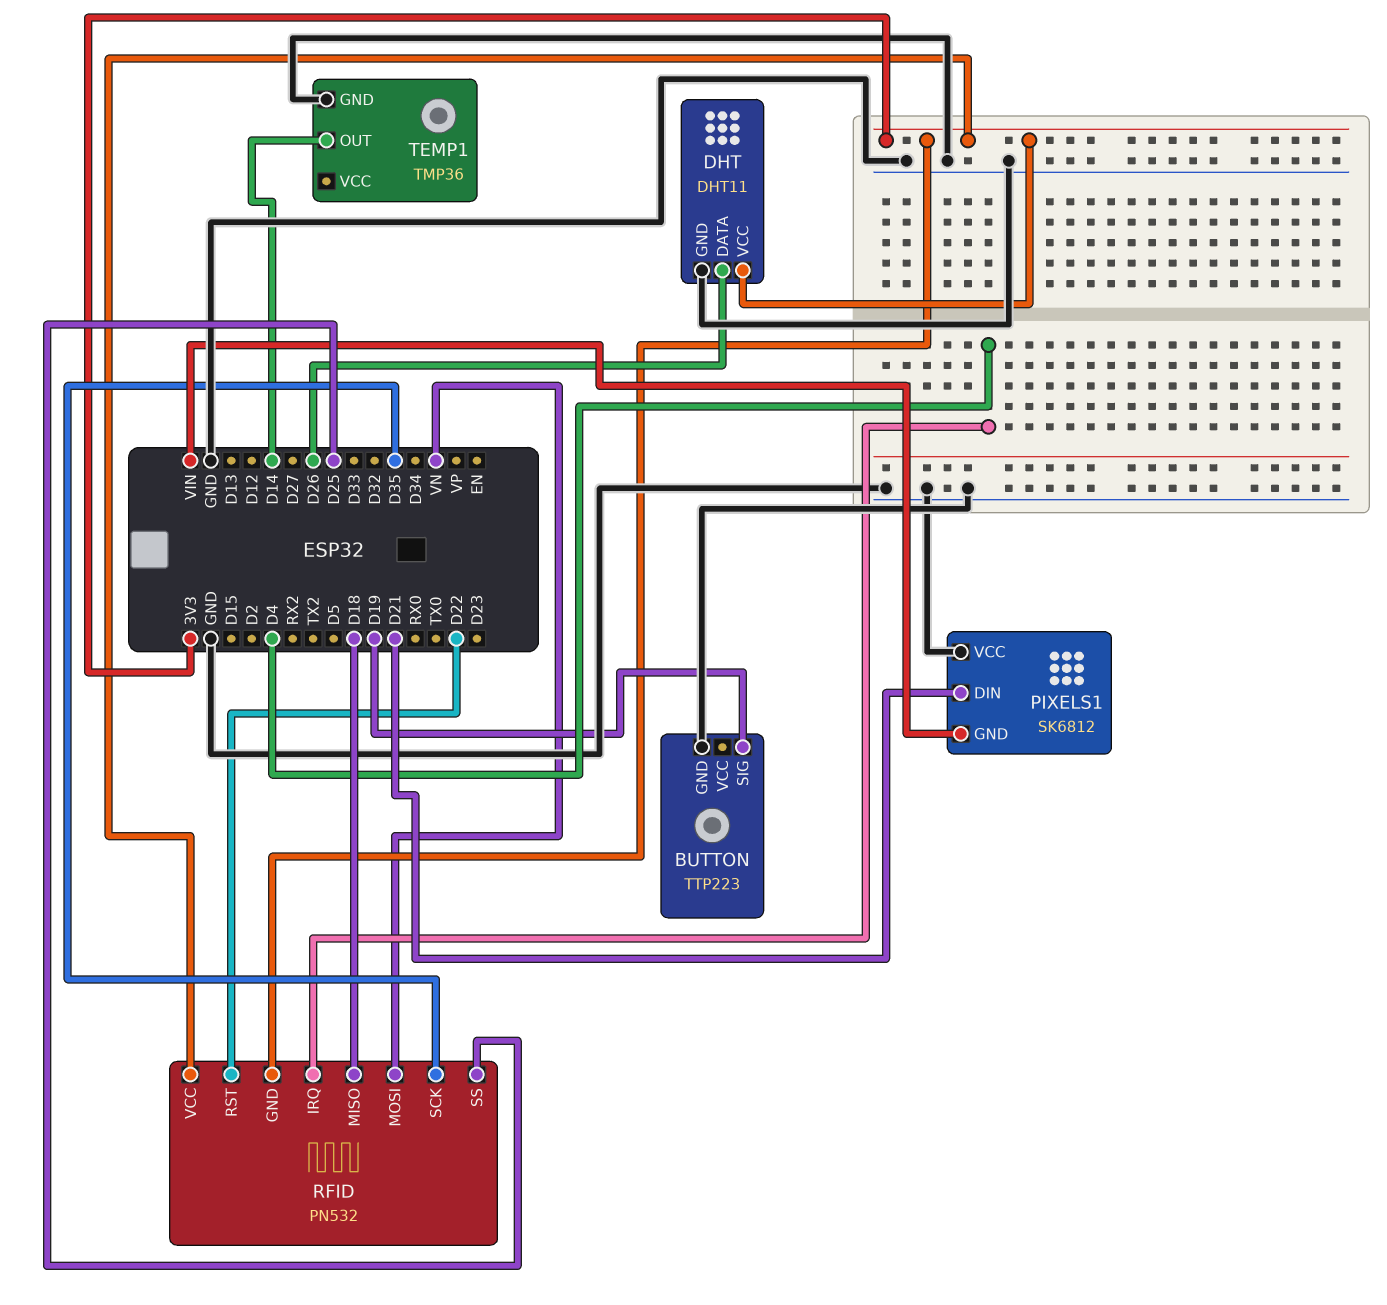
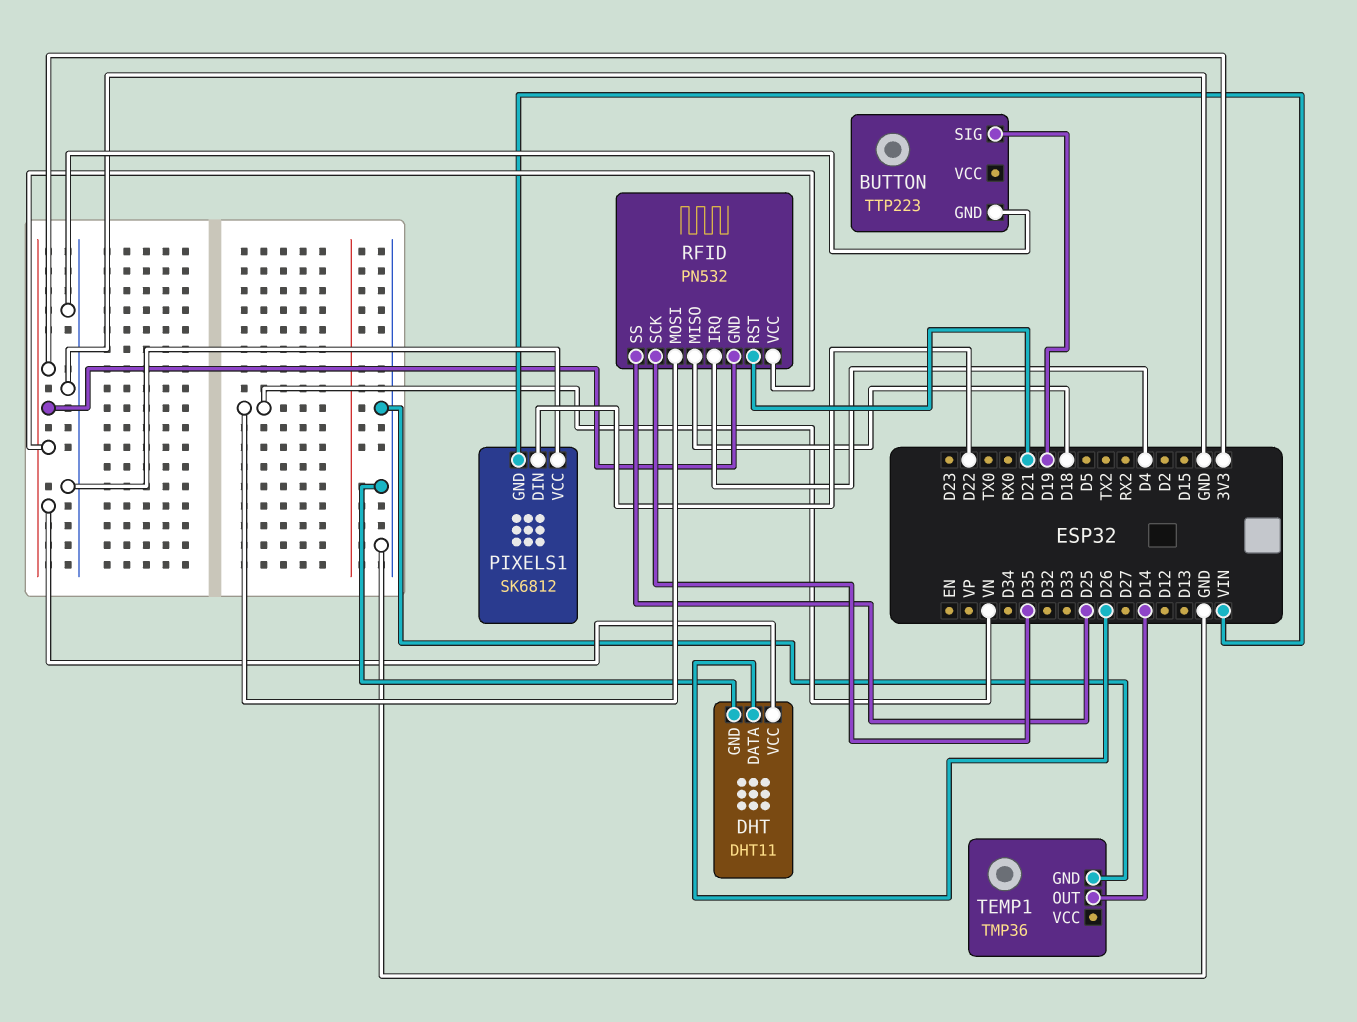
PIXELS1 pin DIN: D21 -> D22
RFID pin RST: D22 -> D21

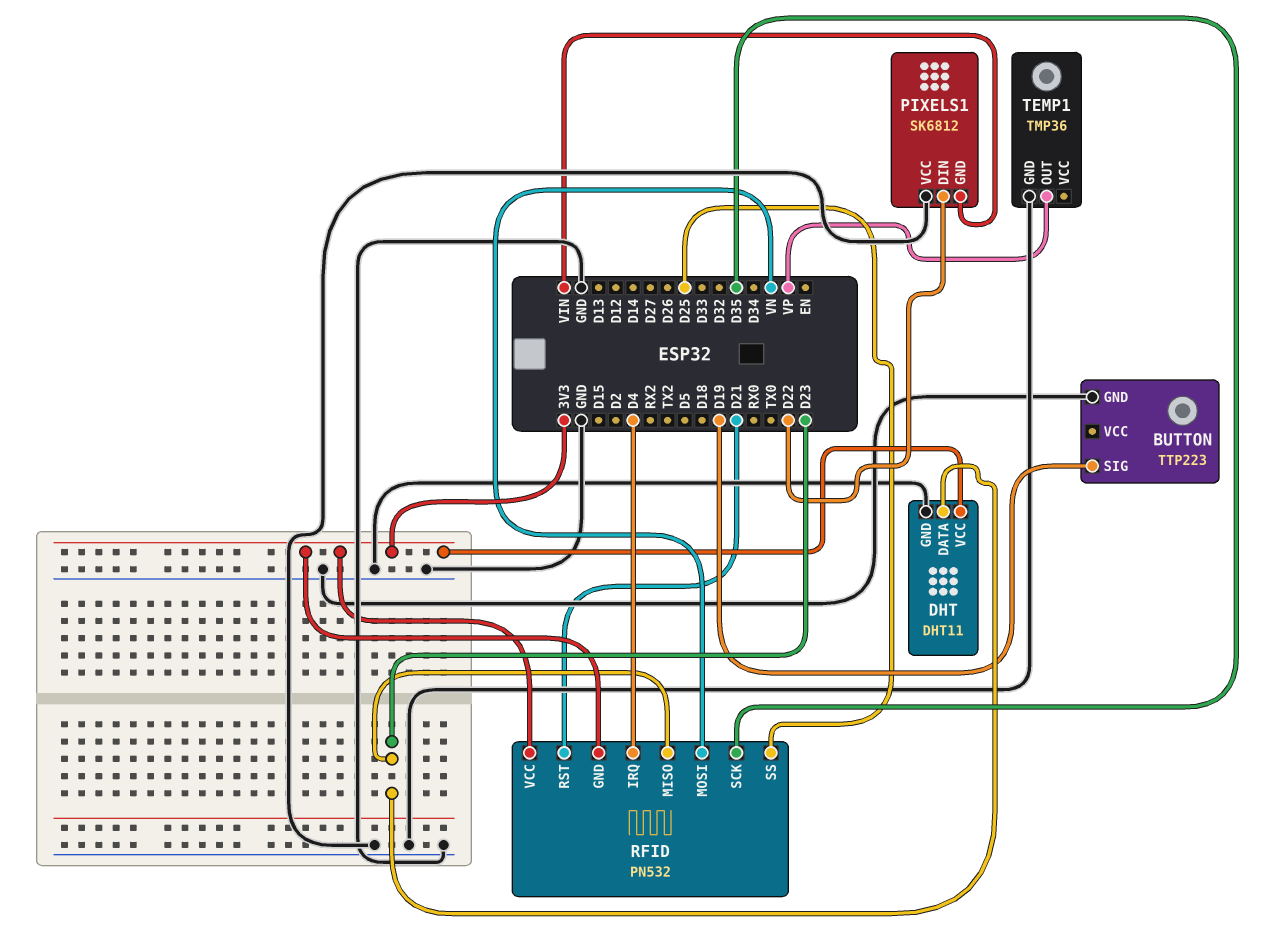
DHT pin DATA: D26 -> D23
RFID pin MISO: D18 -> D23
TEMP1 pin OUT: D14 -> VP

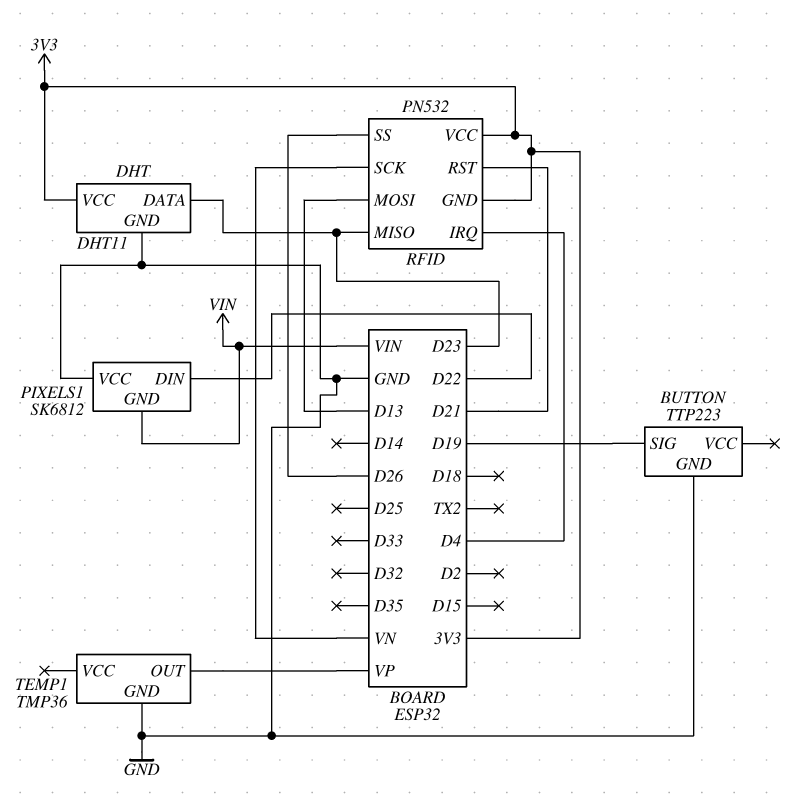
RFID pin MOSI: VN -> D13
RFID pin SCK: D35 -> VN
RFID pin SS: D25 -> D26

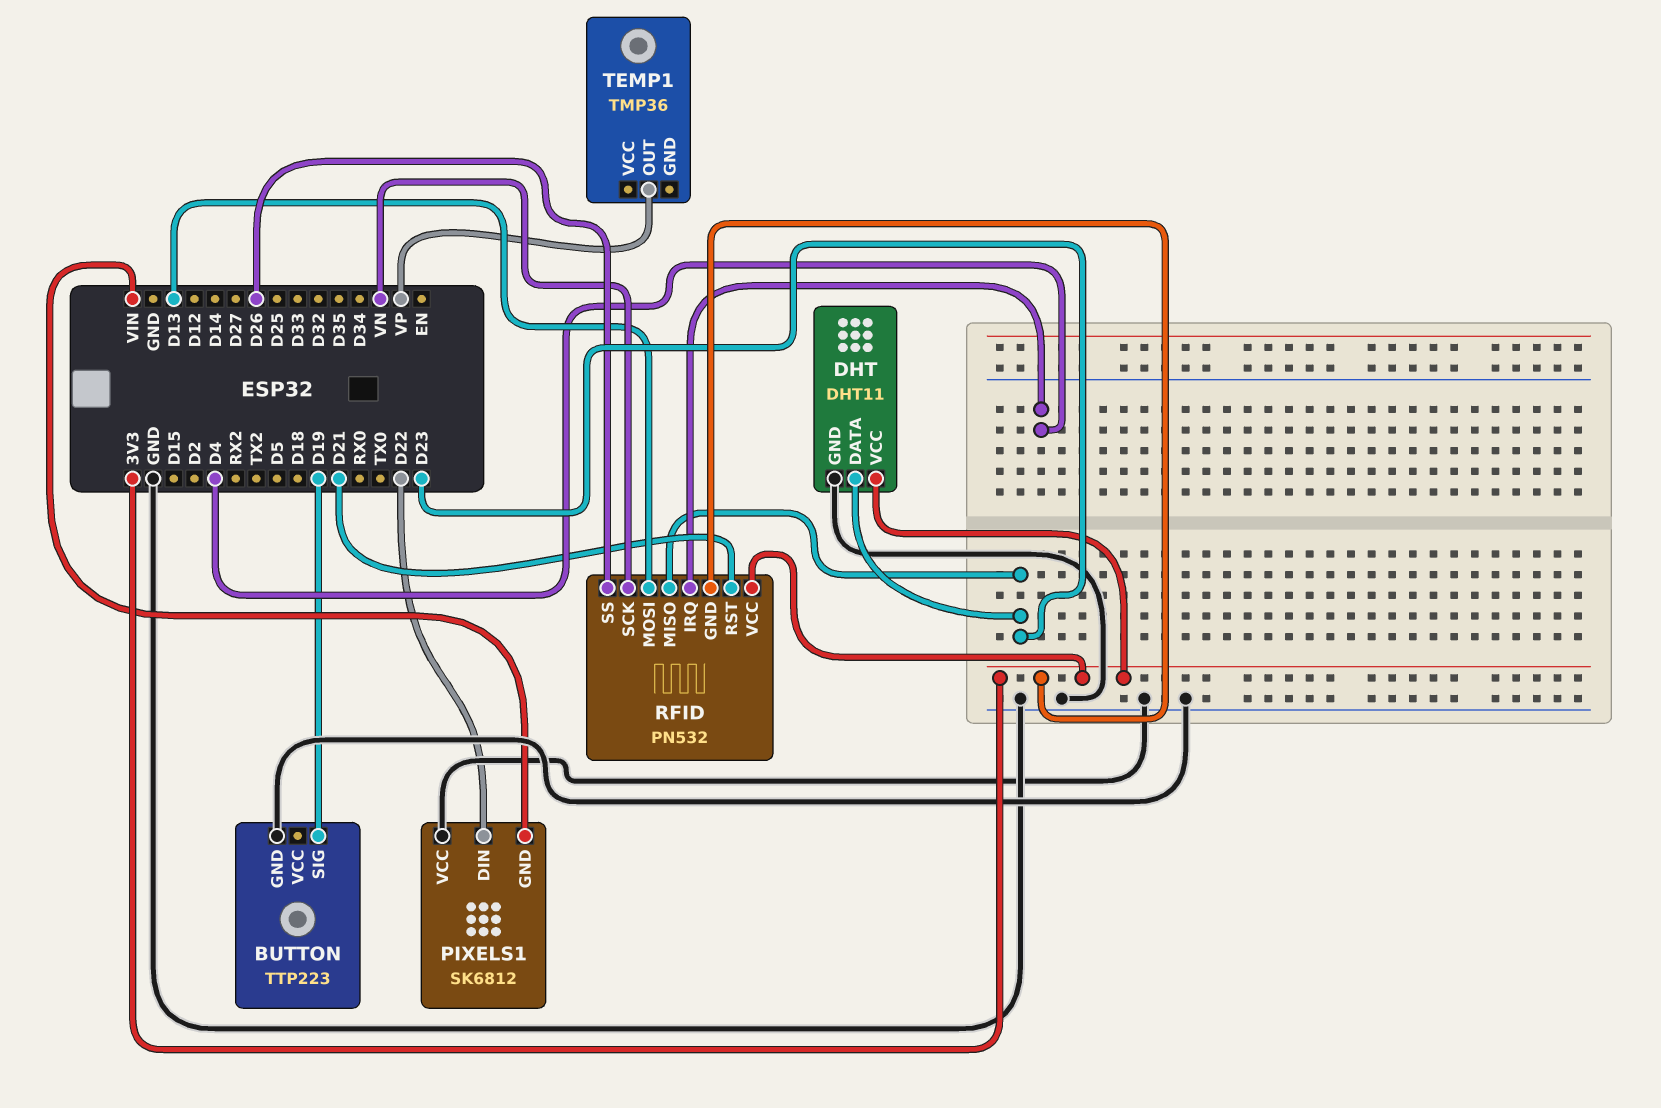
TEMP1 pin GND: GND -> none

